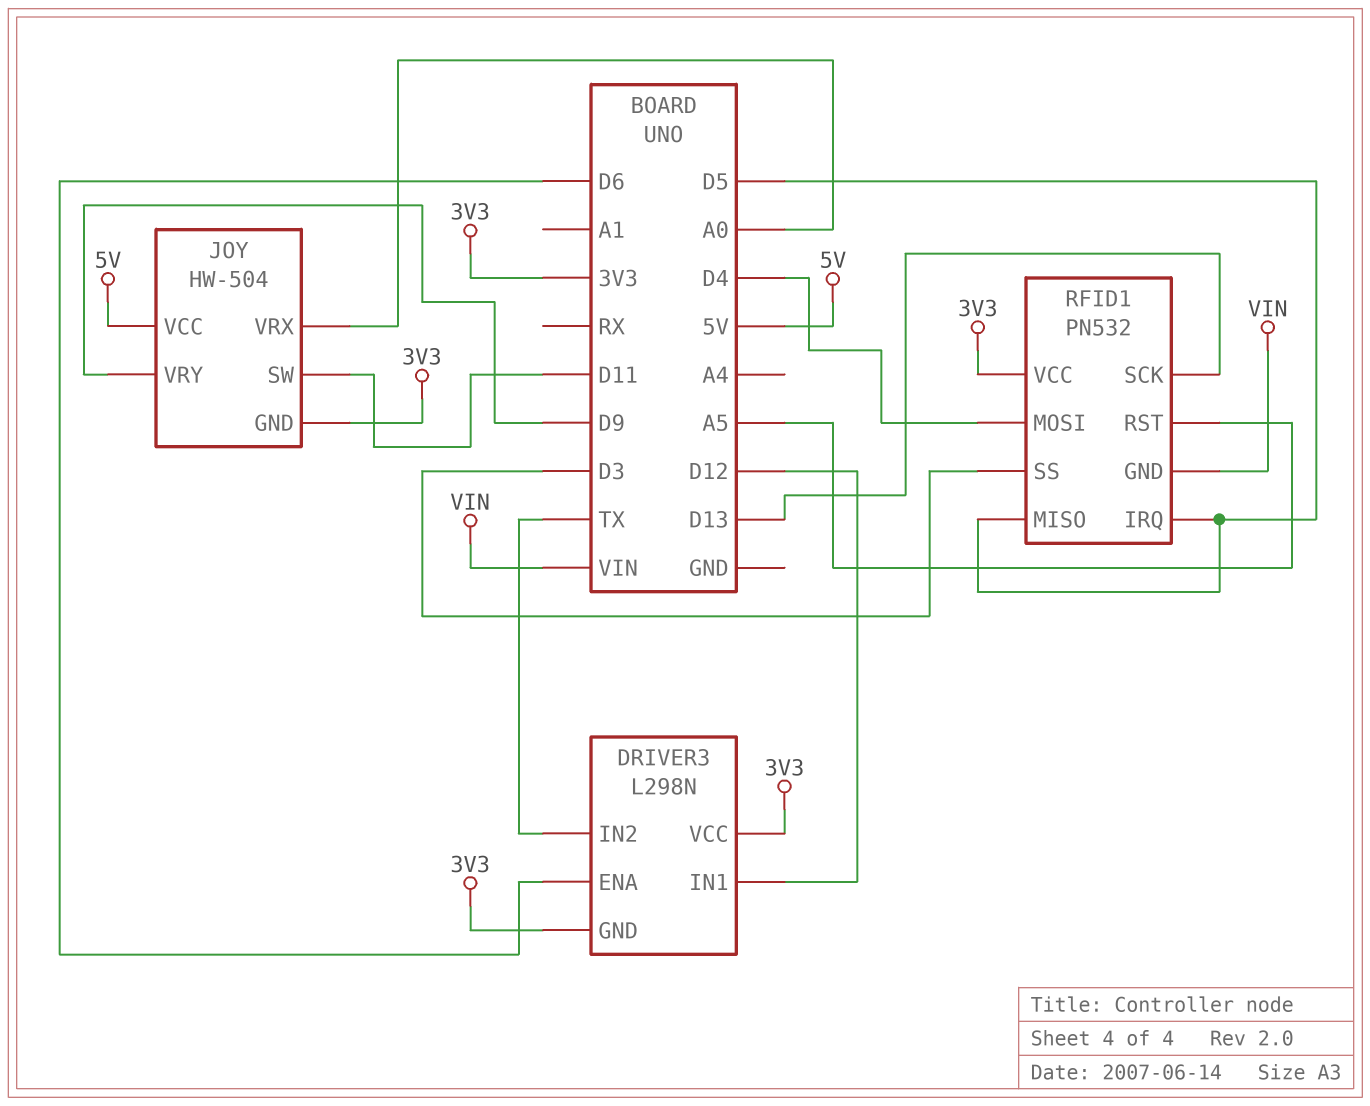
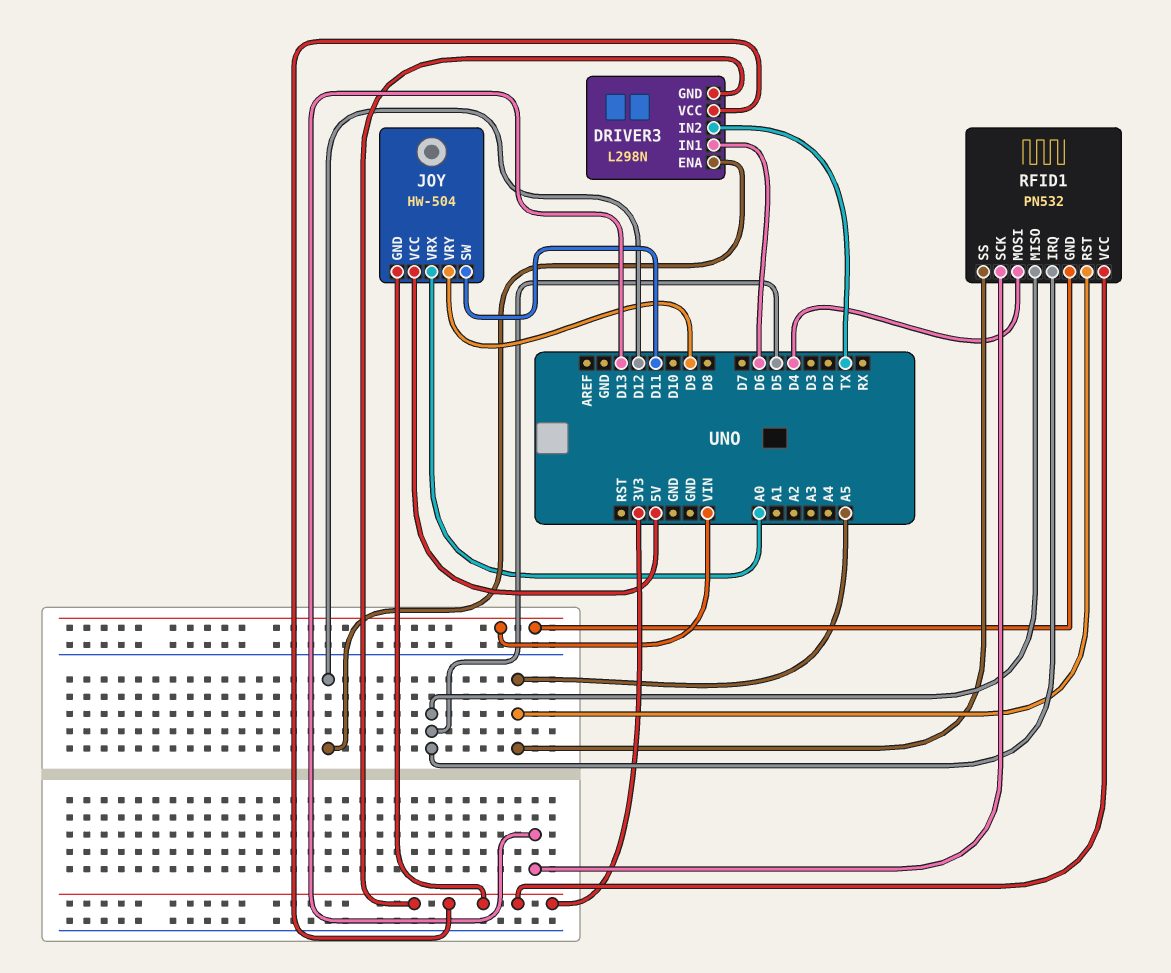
DRIVER3 pin ENA: D6 -> D12
DRIVER3 pin IN1: D12 -> D6
RFID1 pin SS: D3 -> A5

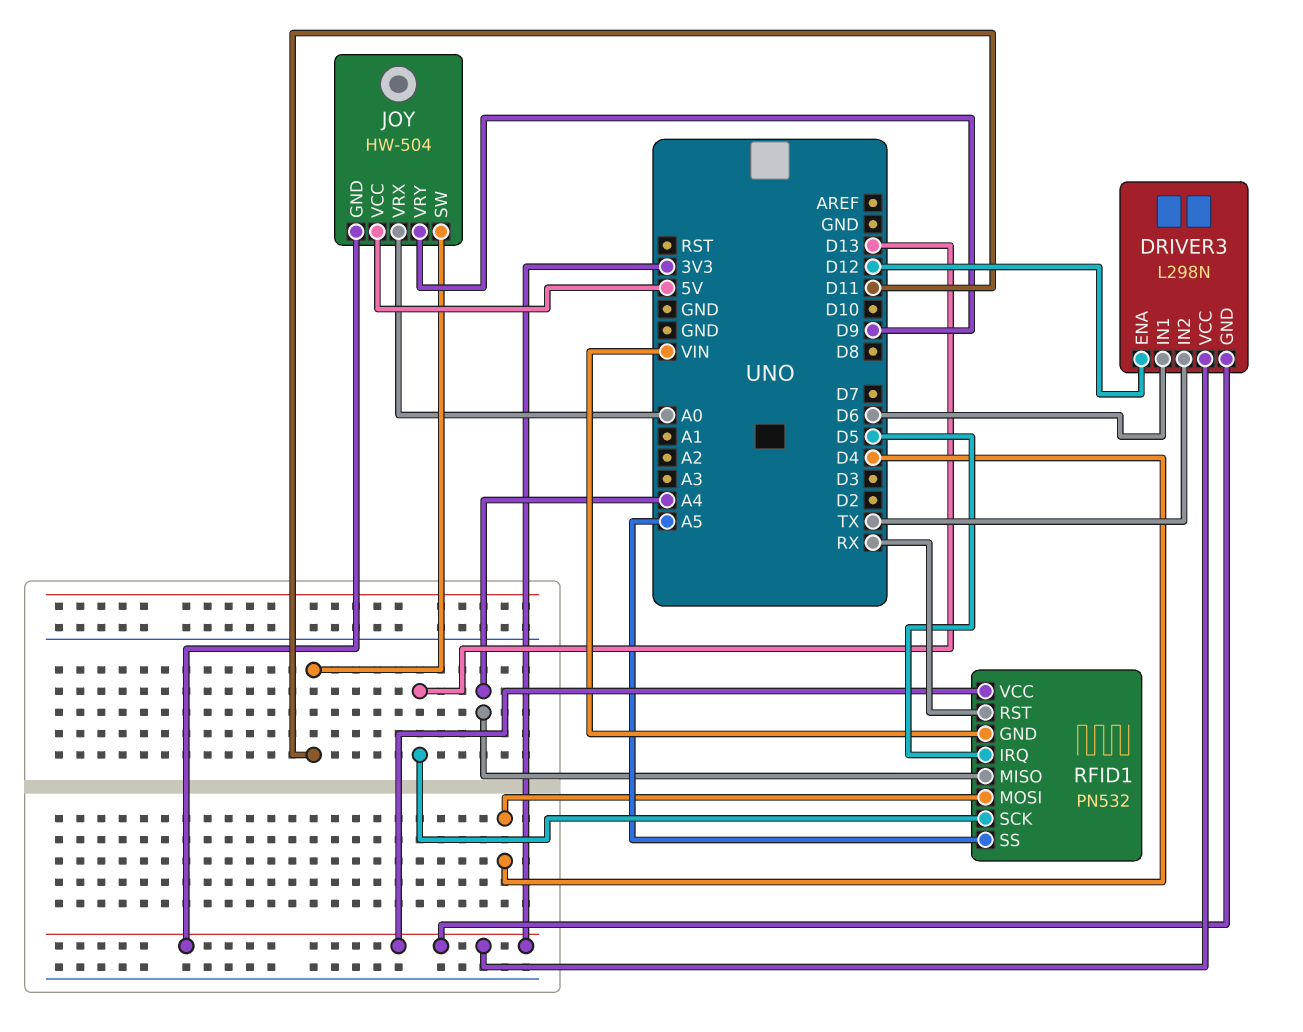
RFID1 pin MISO: D5 -> A4
RFID1 pin RST: A5 -> RX

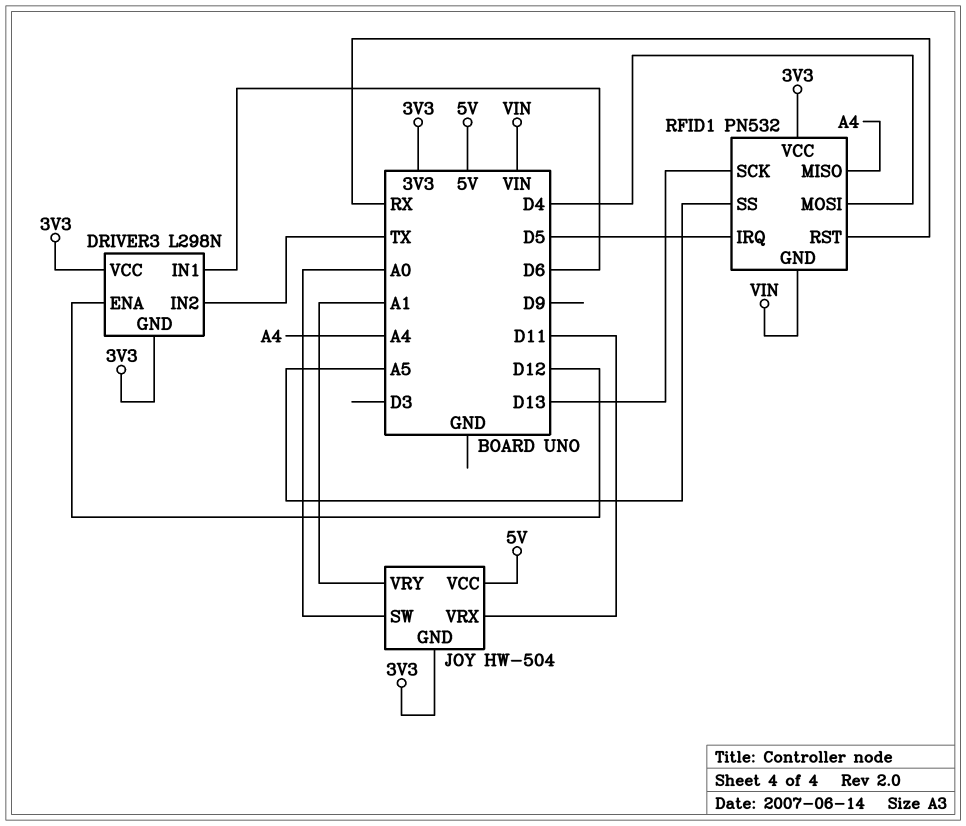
JOY pin SW: D11 -> A0
JOY pin VRX: A0 -> D11
JOY pin VRY: D9 -> A1

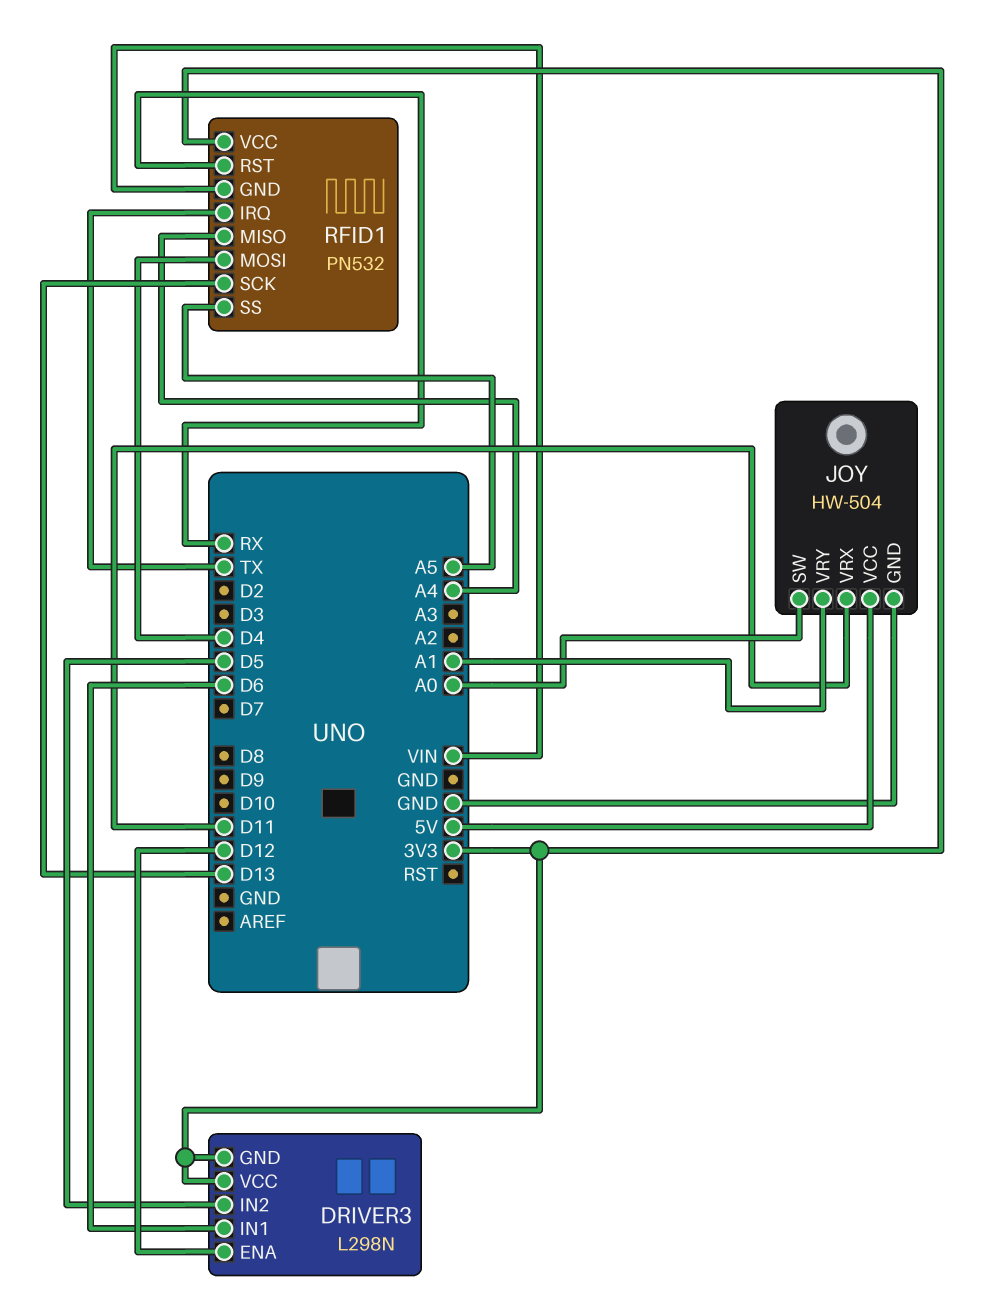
DRIVER3 pin IN2: TX -> D5
JOY pin GND: 3V3 -> GND
RFID1 pin IRQ: D5 -> TX

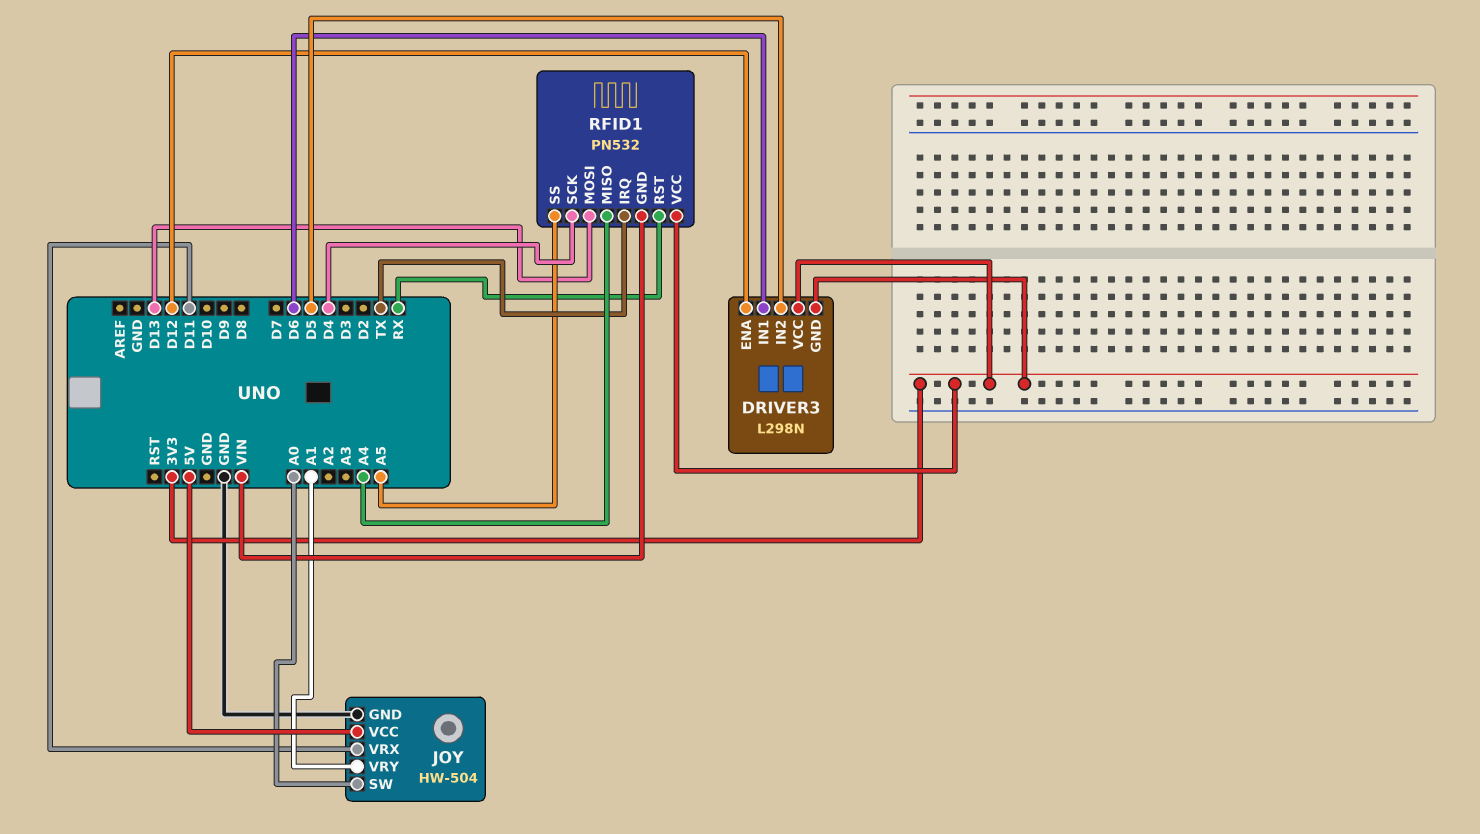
RFID1 pin MOSI: D4 -> D13
RFID1 pin SCK: D13 -> D4

